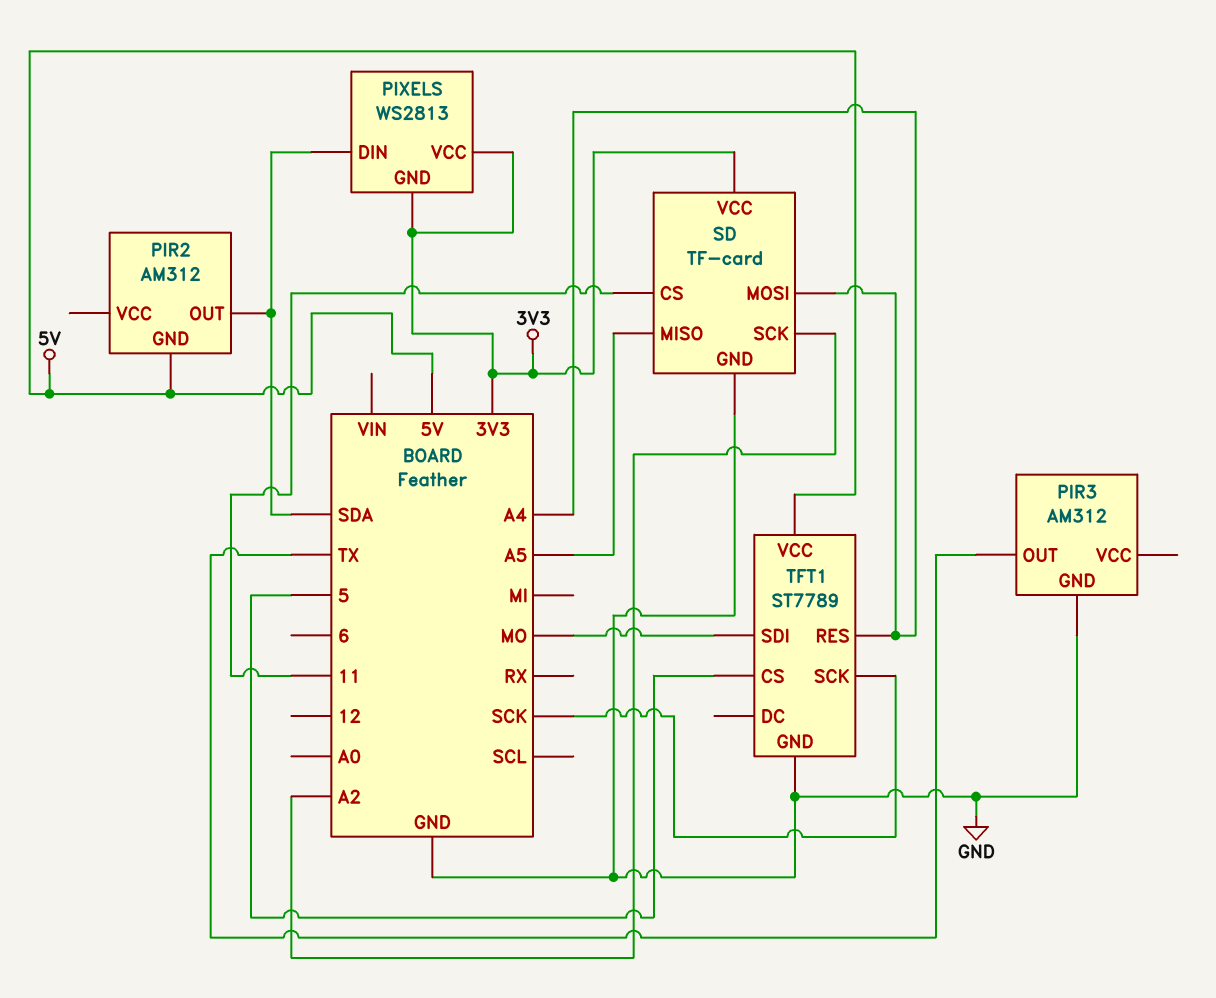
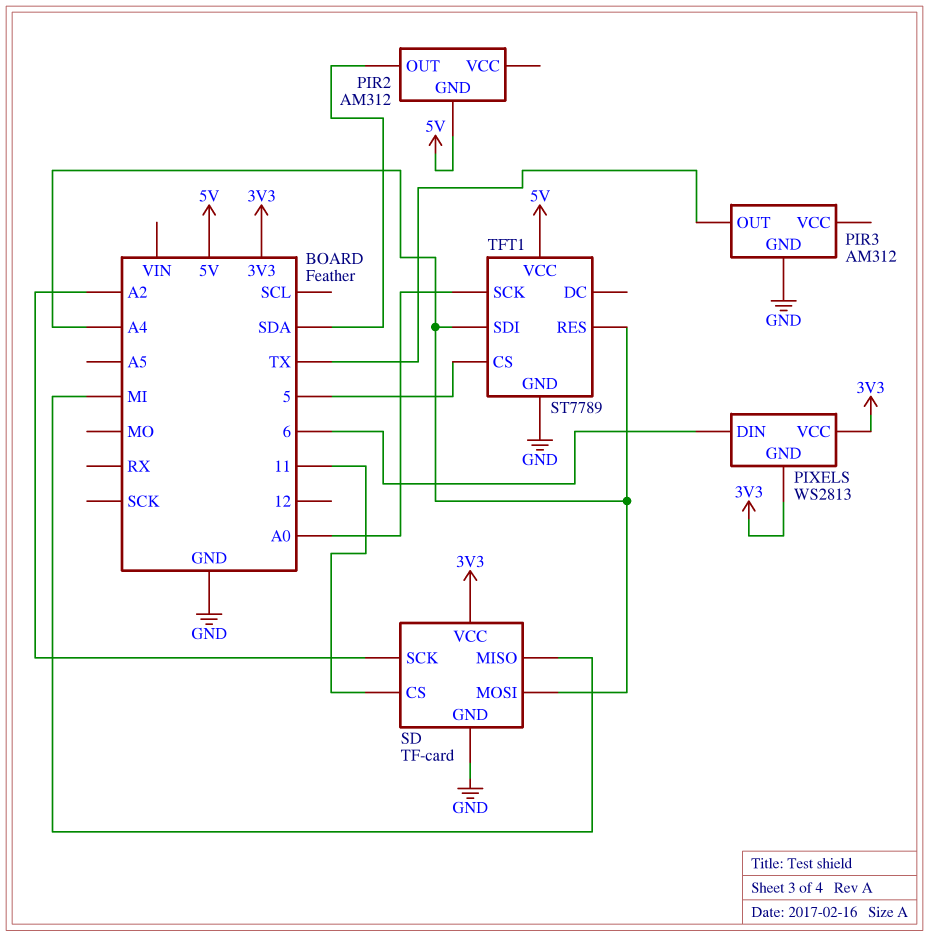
PIXELS pin DIN: SDA -> 6
SD pin MISO: A5 -> MI
TFT1 pin SCK: SCK -> A0
TFT1 pin SDI: MO -> A4

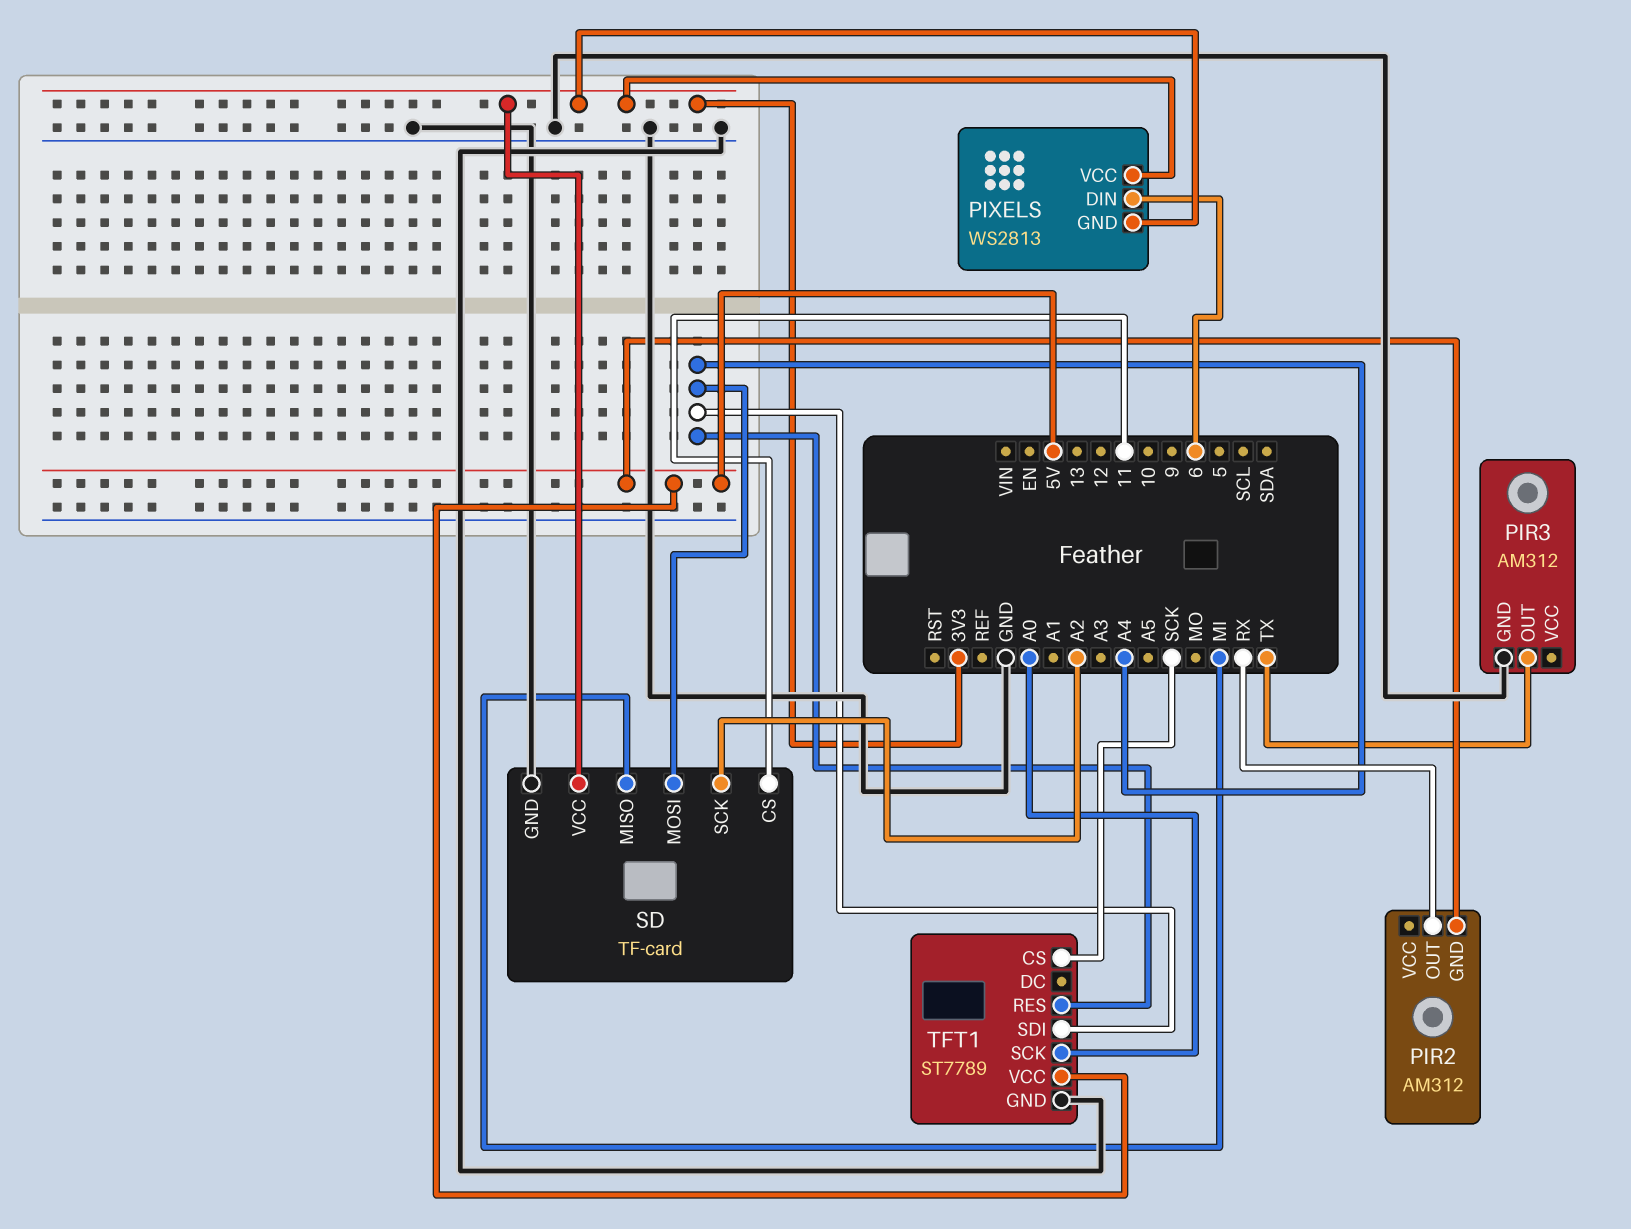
PIR2 pin OUT: SDA -> RX
TFT1 pin CS: 5 -> SCK

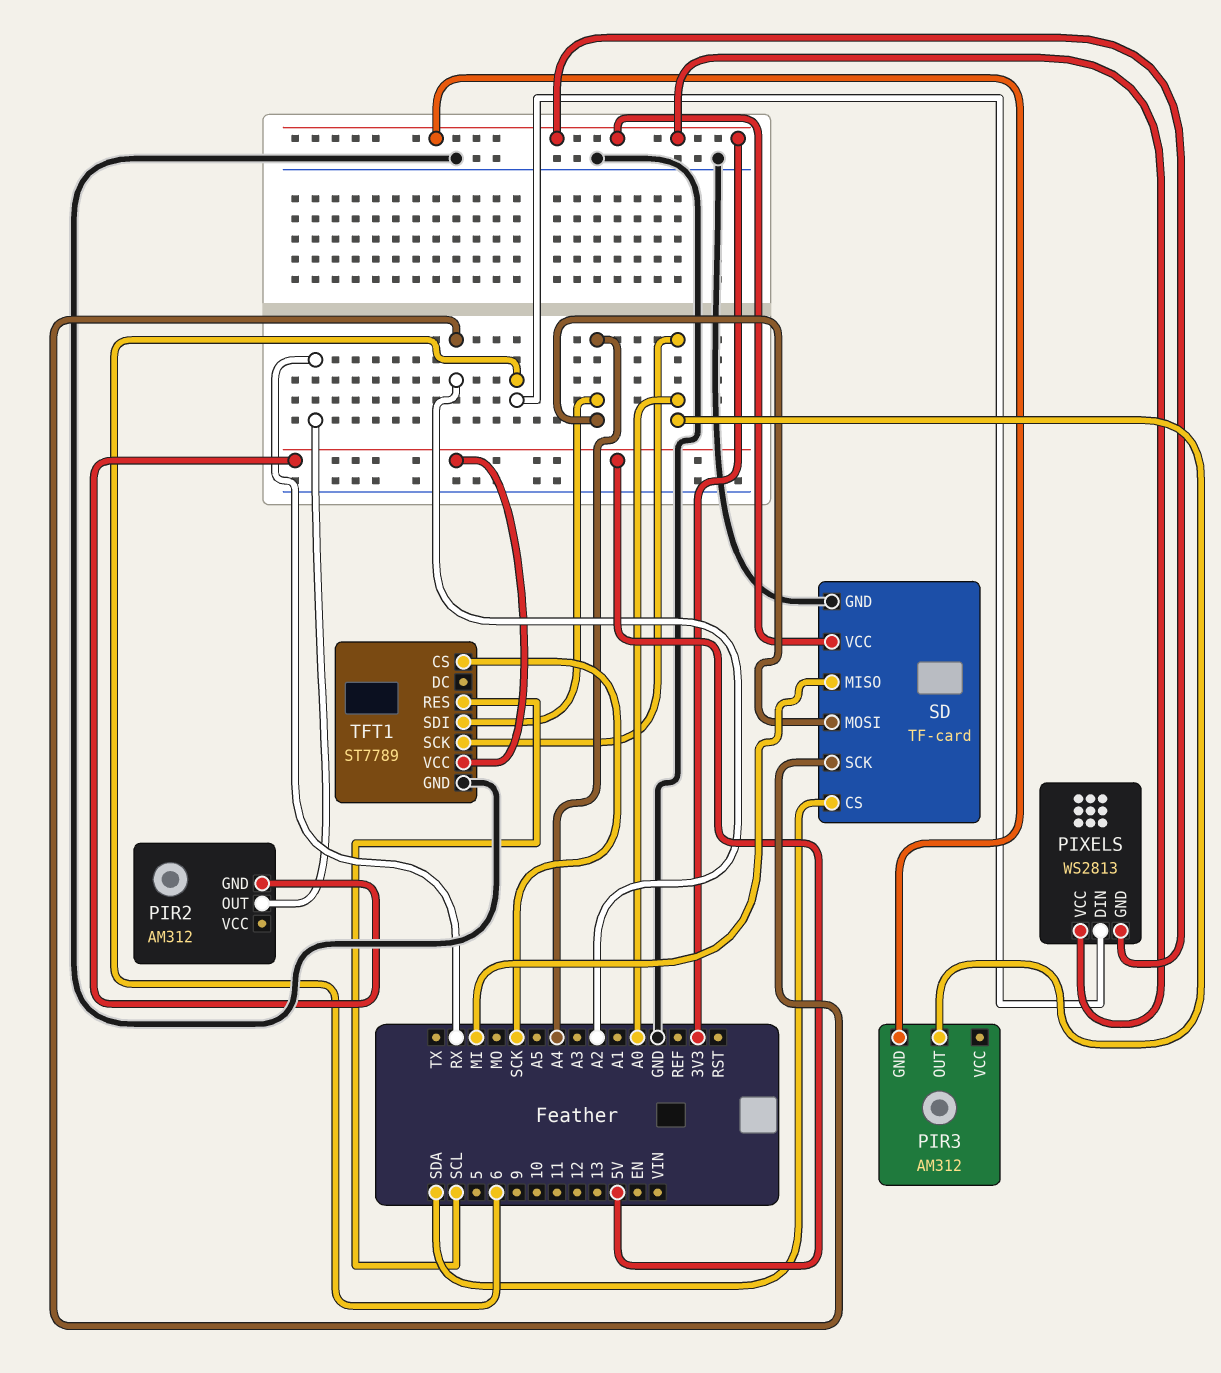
PIR3 pin GND: GND -> 3V3
PIR3 pin OUT: TX -> A0
SD pin CS: 11 -> SDA
TFT1 pin RES: A4 -> SCL

